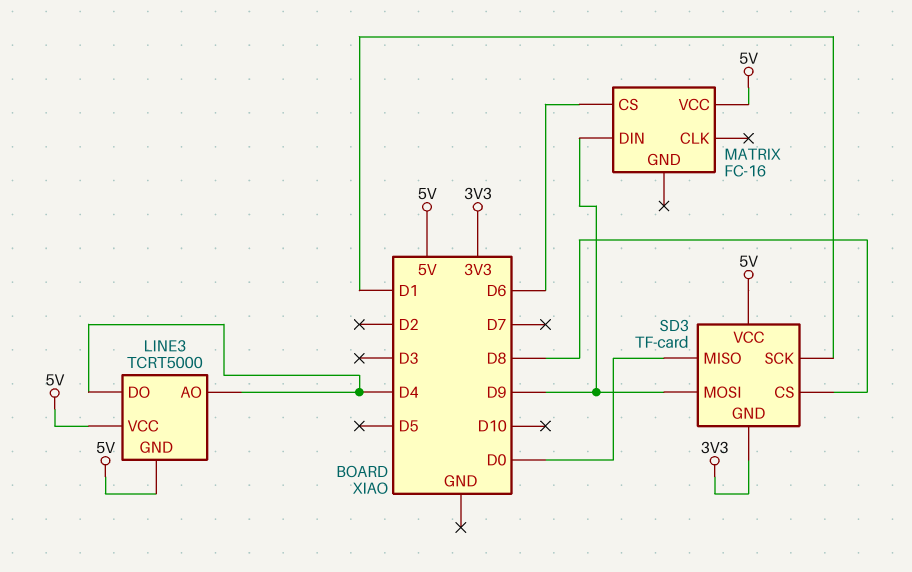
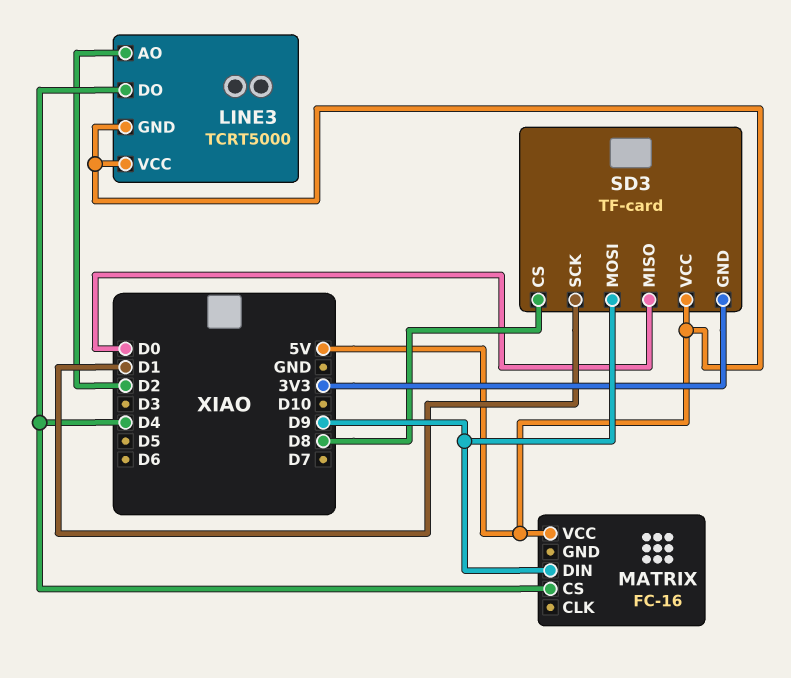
LINE3 pin AO: D4 -> D2
MATRIX pin CS: D6 -> D4

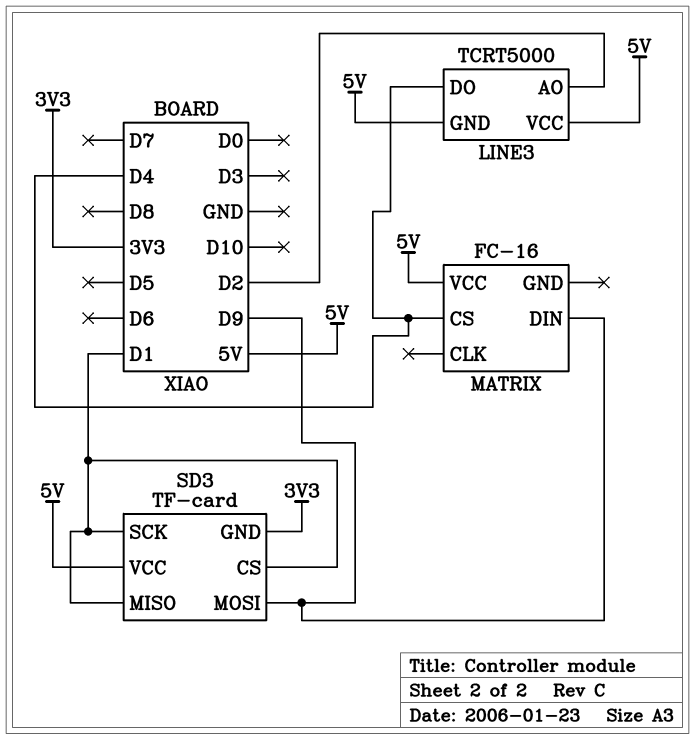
SD3 pin CS: D8 -> D1
SD3 pin MISO: D0 -> D1

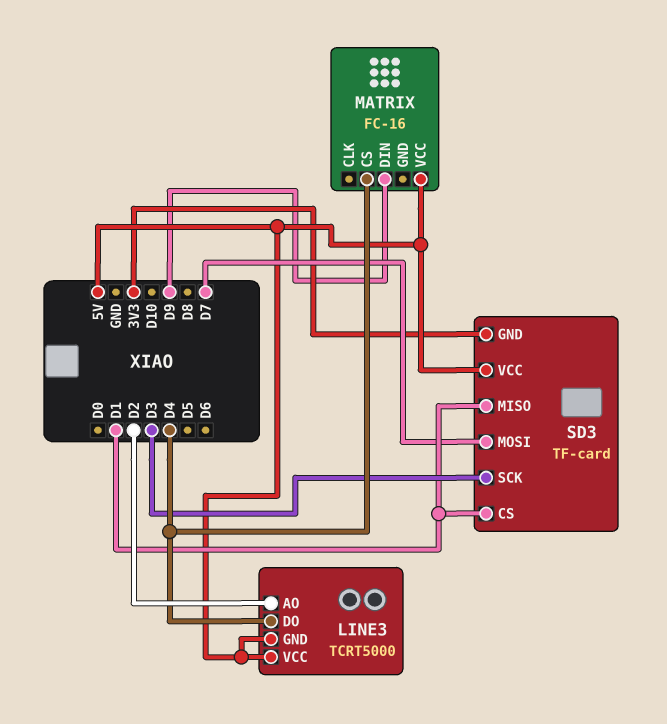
SD3 pin MOSI: D9 -> D7
SD3 pin SCK: D1 -> D3

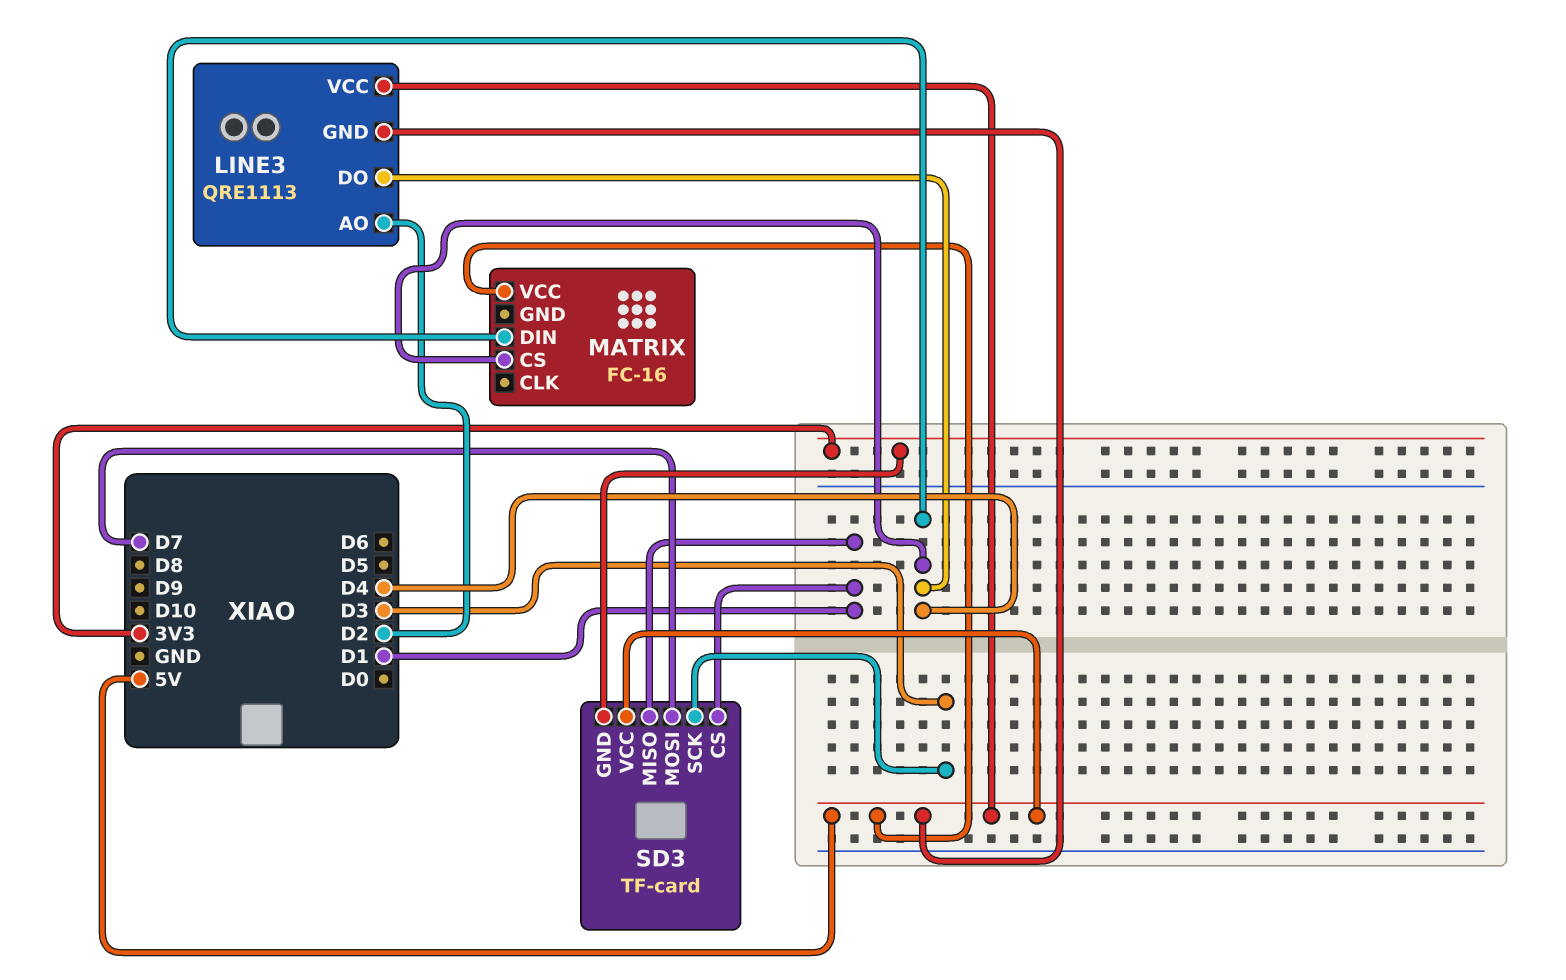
LINE3: TCRT5000 -> QRE1113
MATRIX pin DIN: D9 -> D4

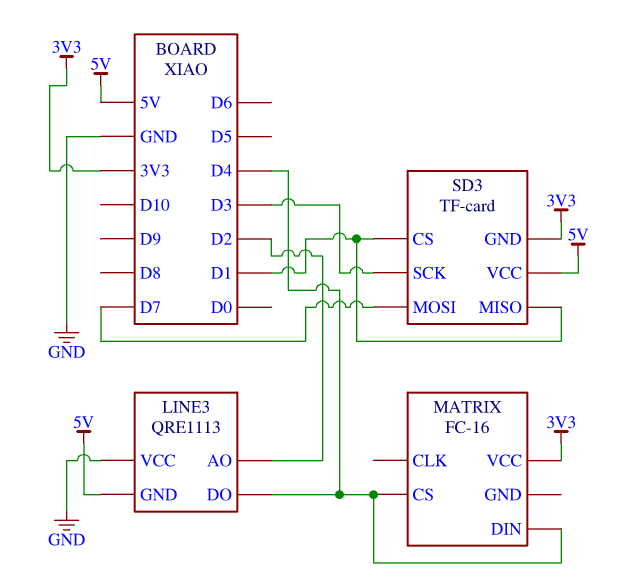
LINE3 pin VCC: 5V -> GND
MATRIX pin VCC: 5V -> 3V3

